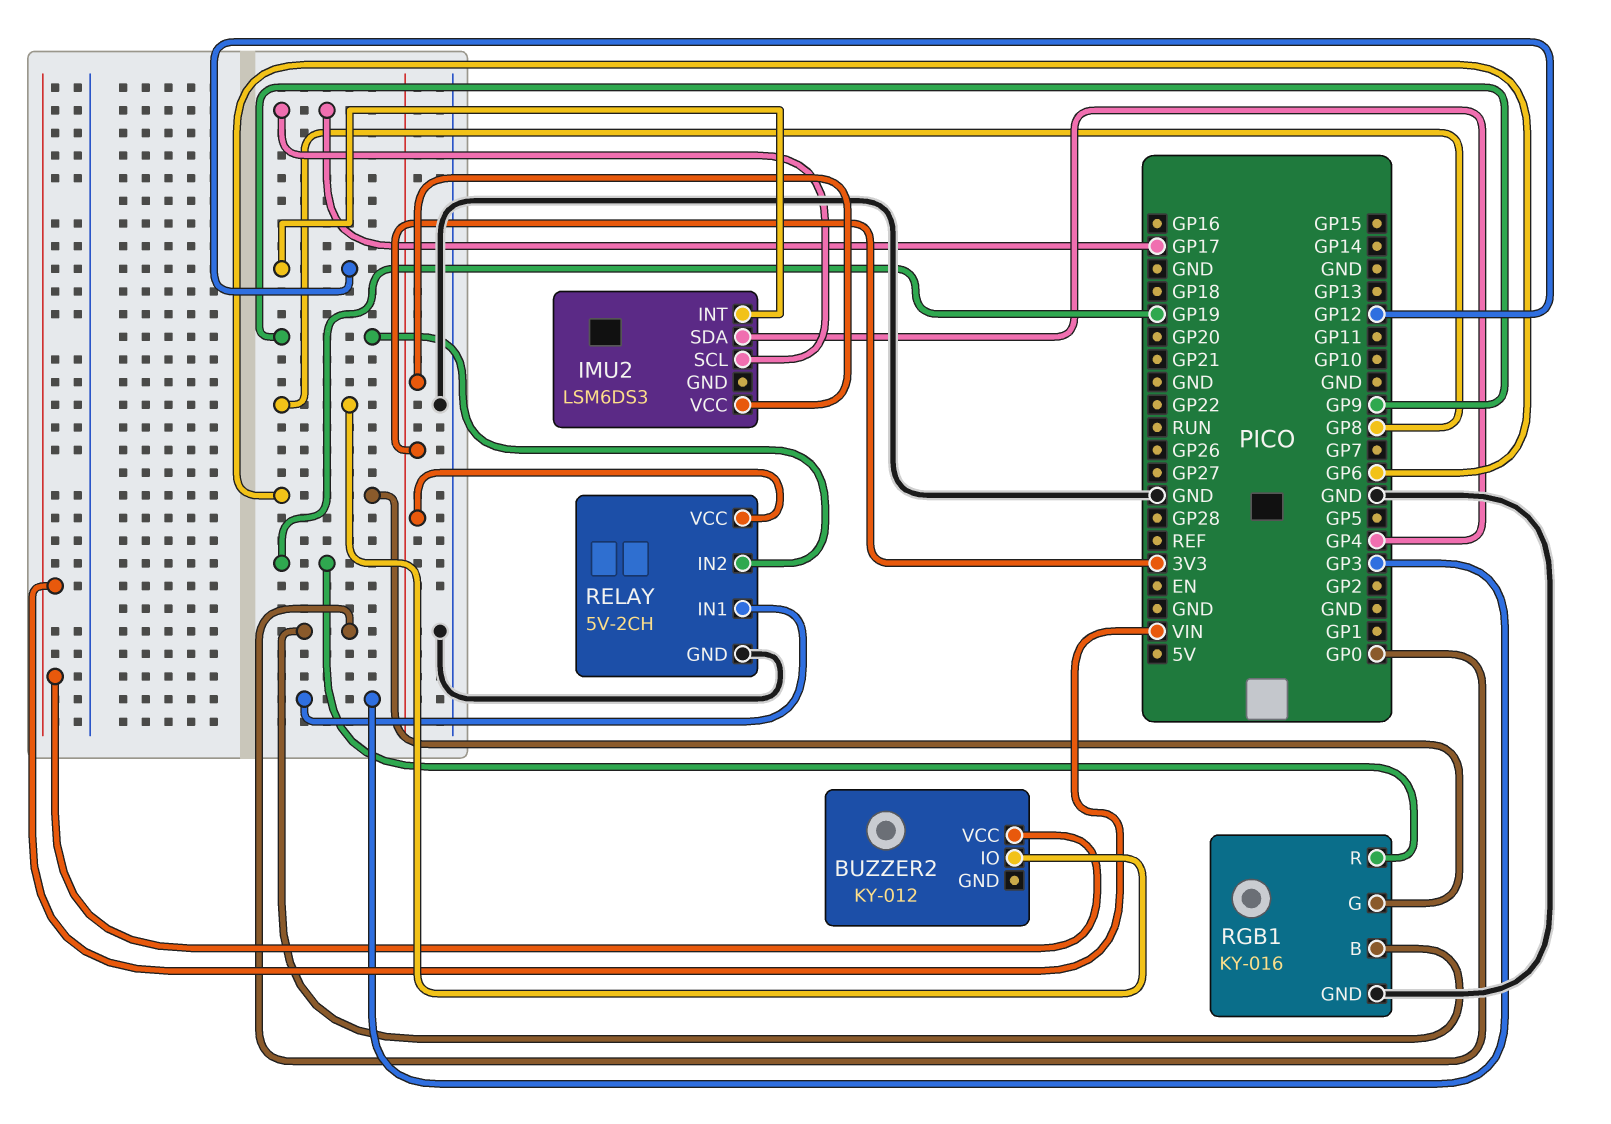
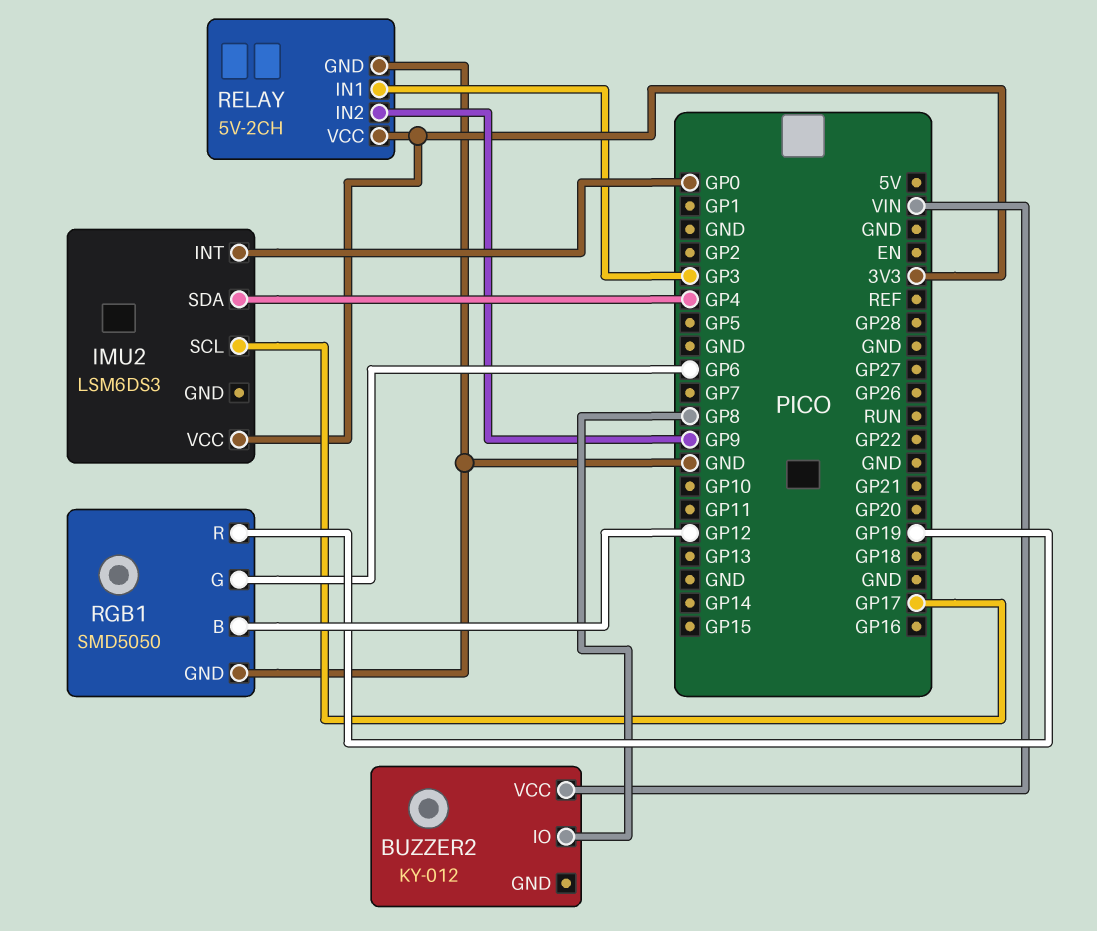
IMU2 pin INT: GP12 -> GP0
RGB1: KY-016 -> SMD5050
RGB1 pin B: GP0 -> GP12

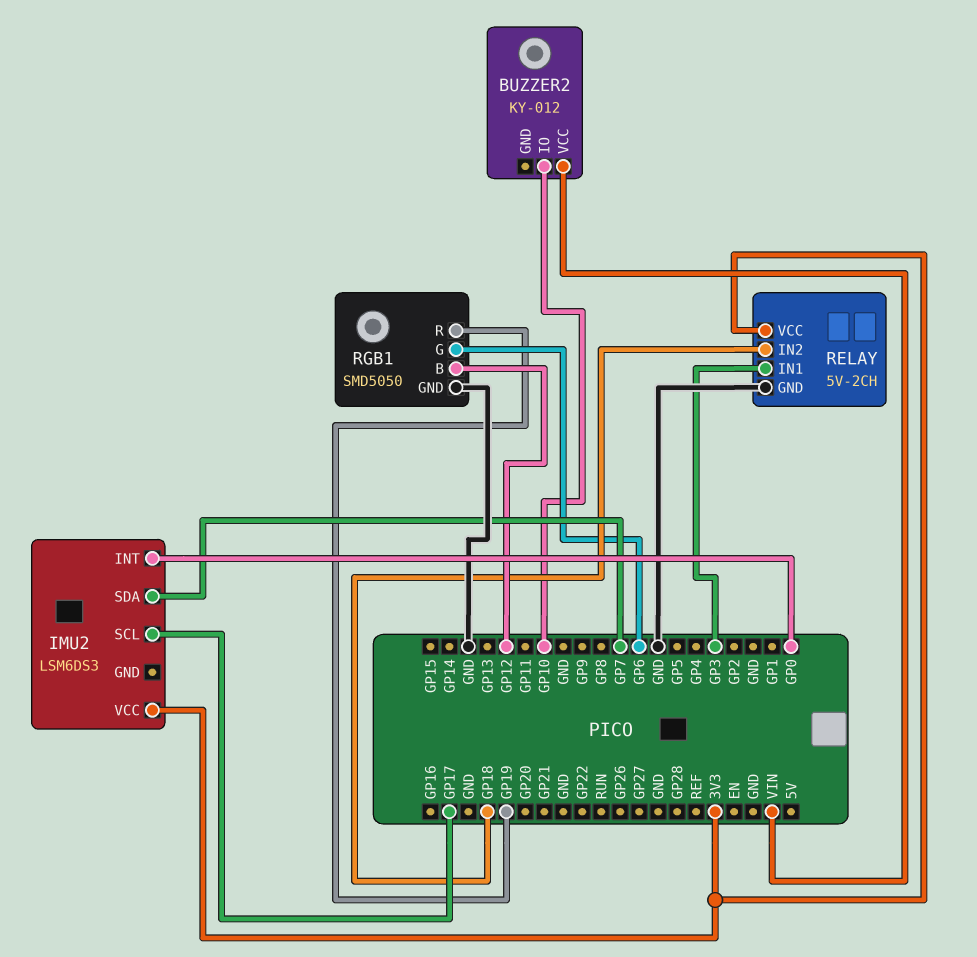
BUZZER2 pin IO: GP8 -> GP10
IMU2 pin SDA: GP4 -> GP7
RELAY pin IN2: GP9 -> GP18

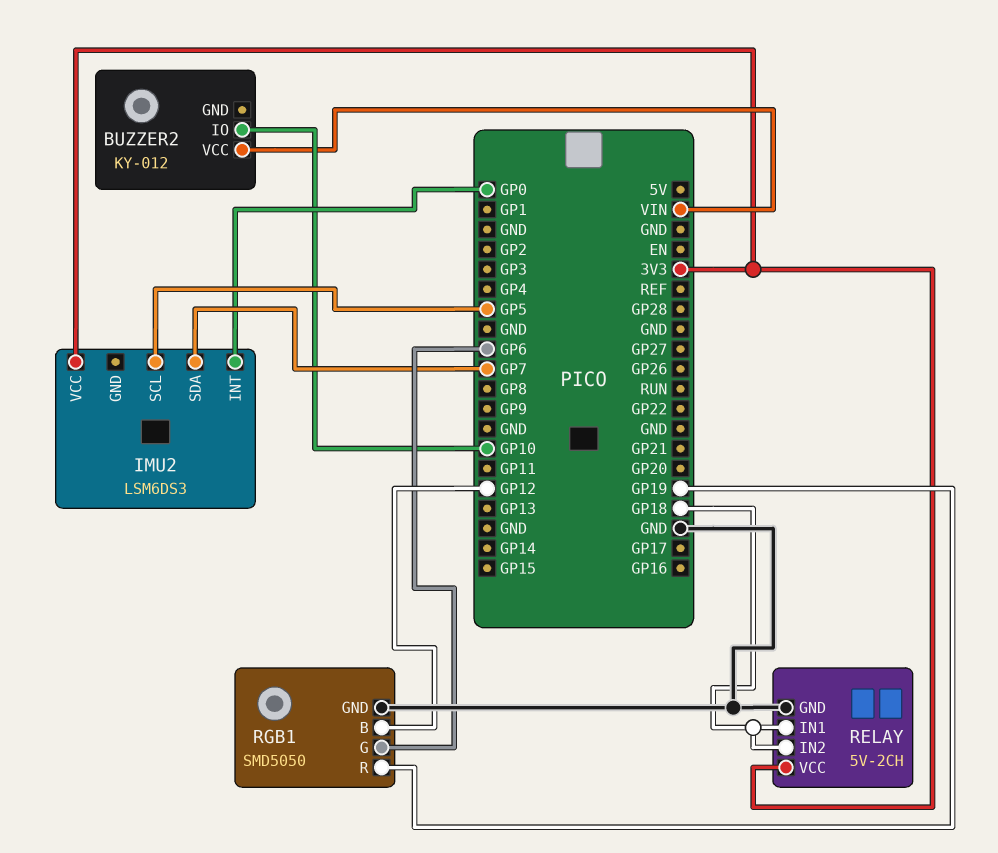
IMU2 pin SCL: GP17 -> GP5
RELAY pin IN1: GP3 -> GP18

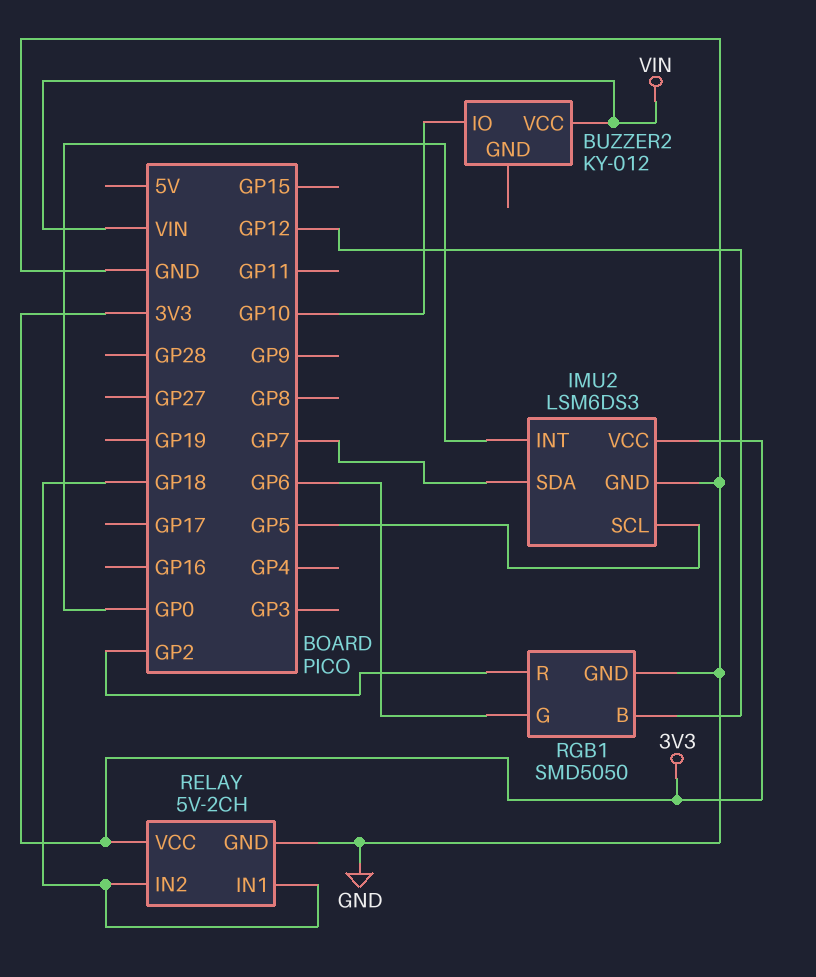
IMU2 pin GND: none -> GND
RGB1 pin R: GP19 -> GP2

